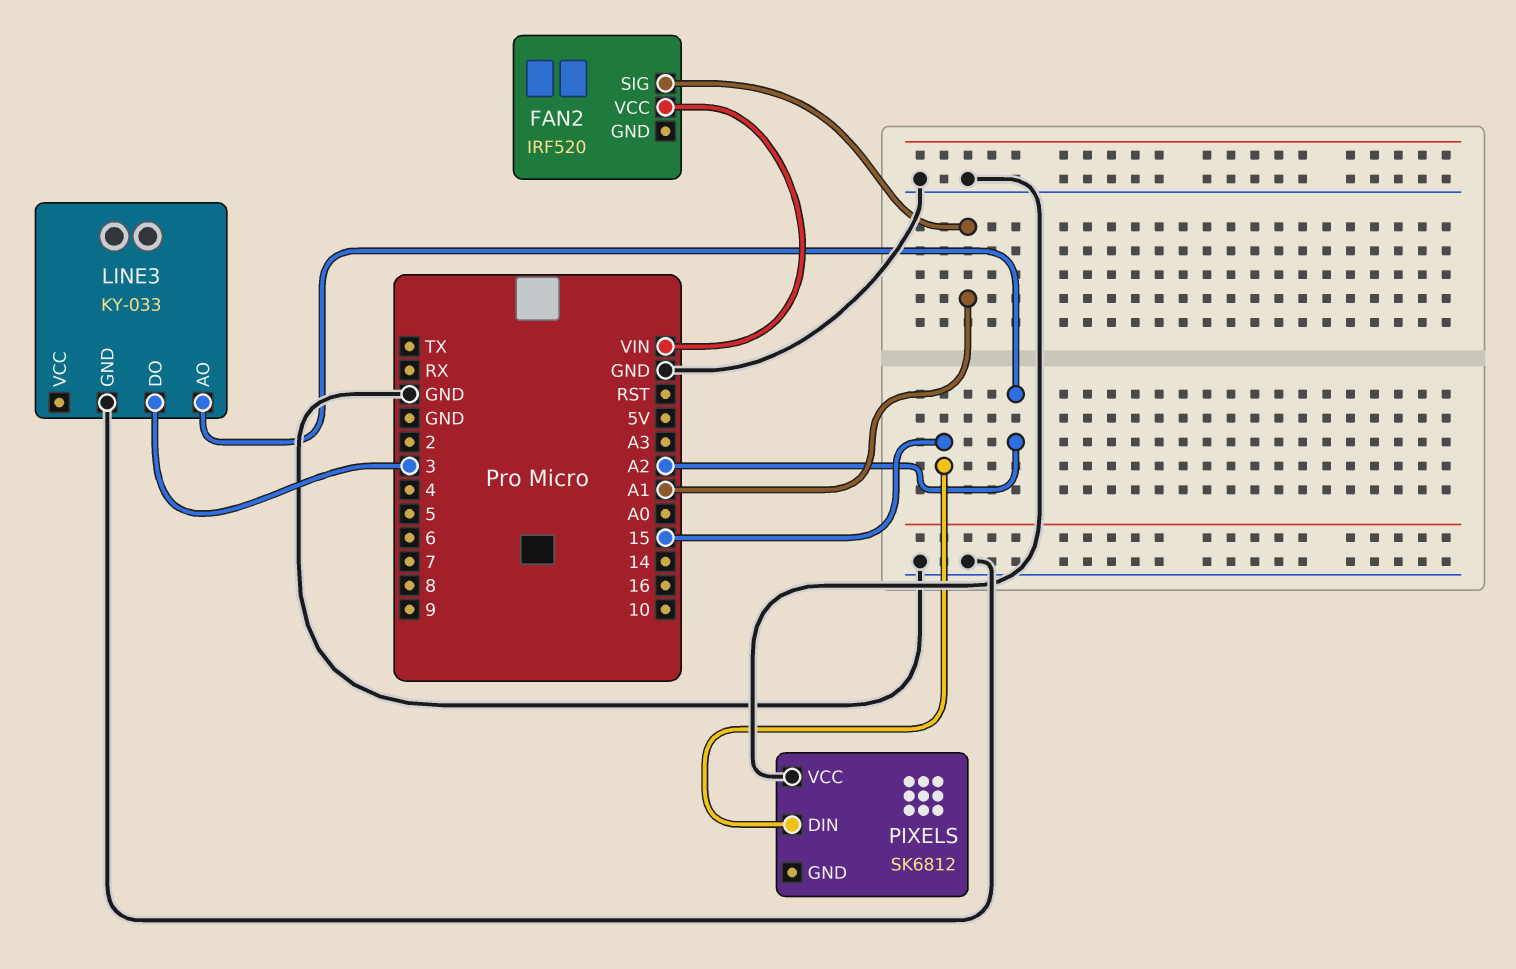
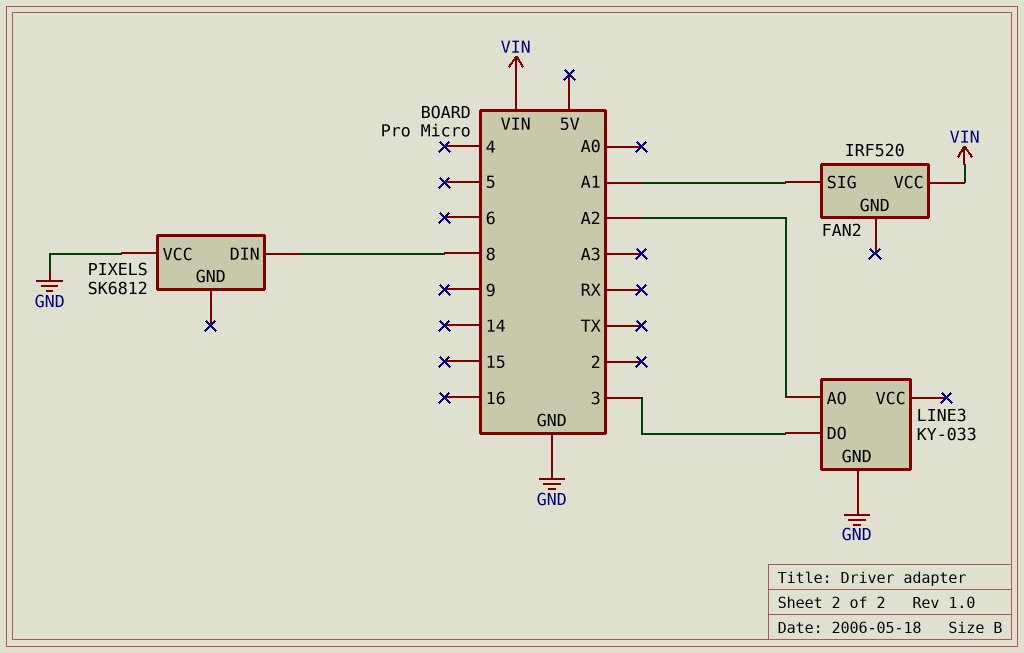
PIXELS pin DIN: 15 -> 8

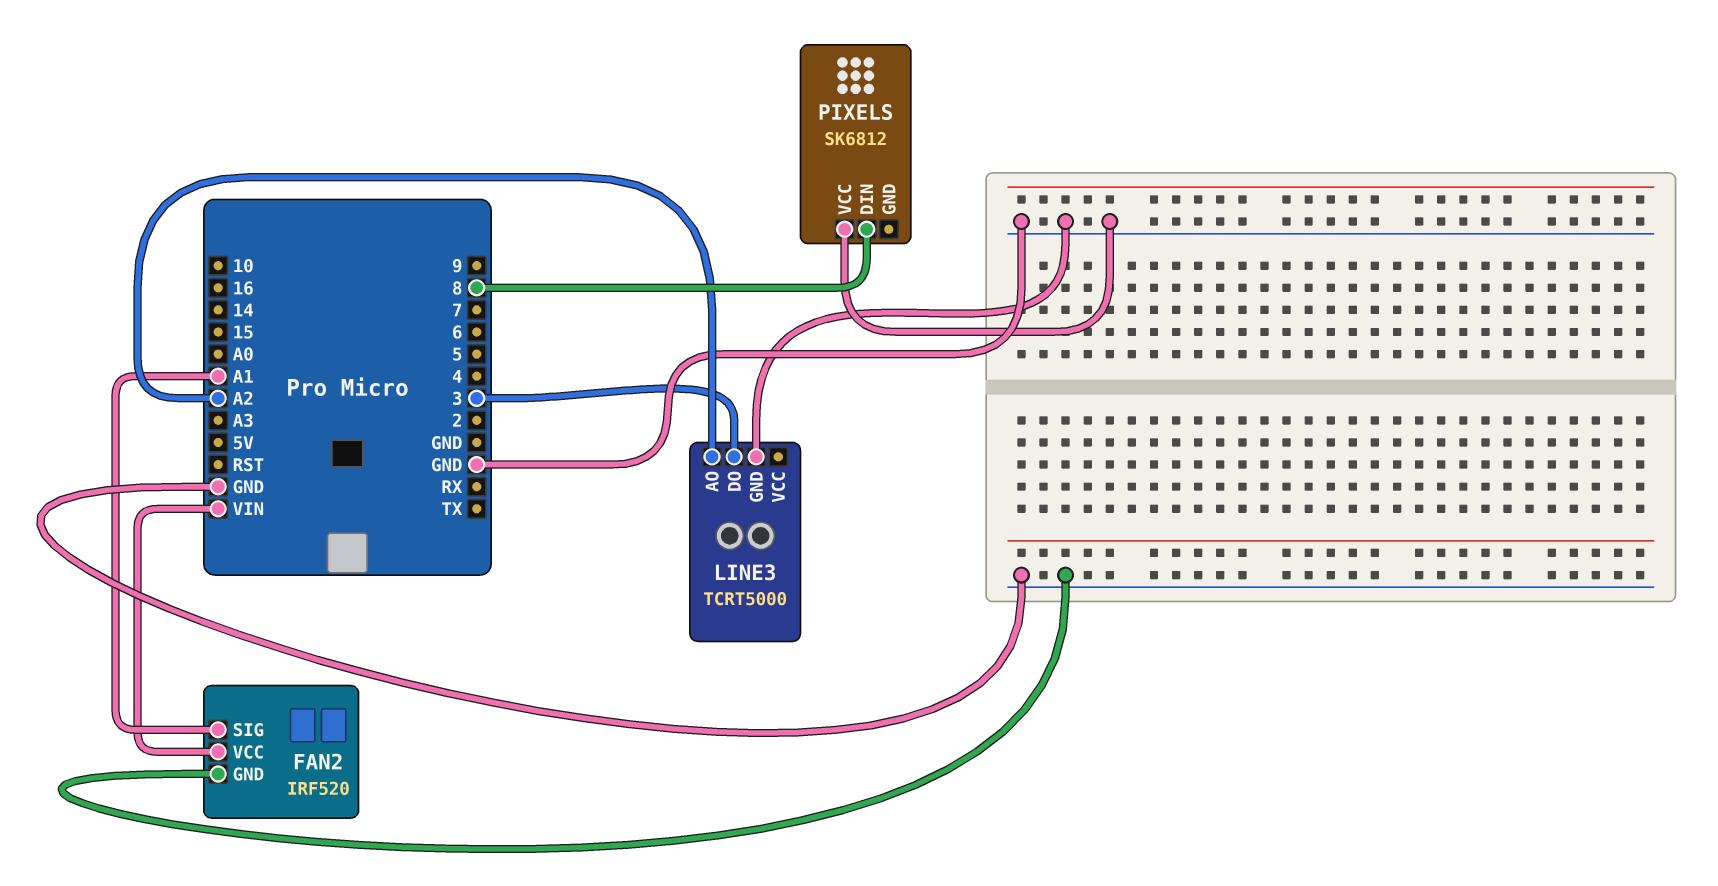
FAN2 pin GND: none -> GND
LINE3: KY-033 -> TCRT5000

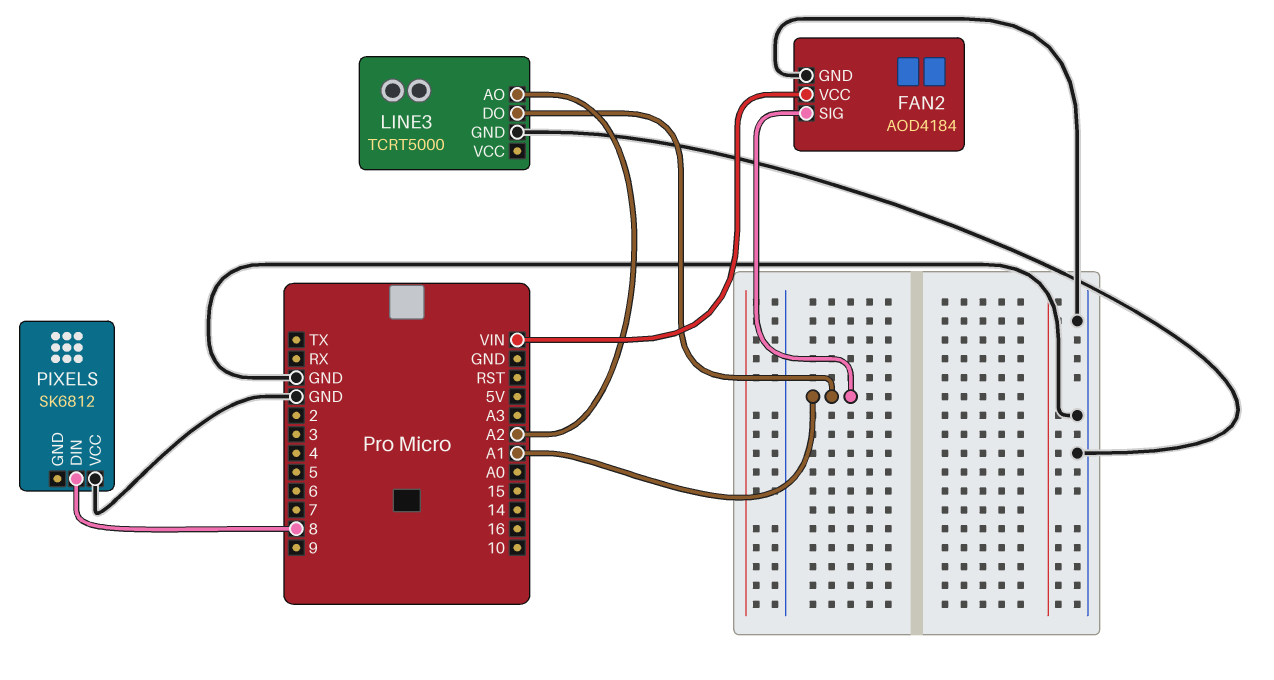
FAN2: IRF520 -> AOD4184
LINE3 pin DO: 3 -> A1

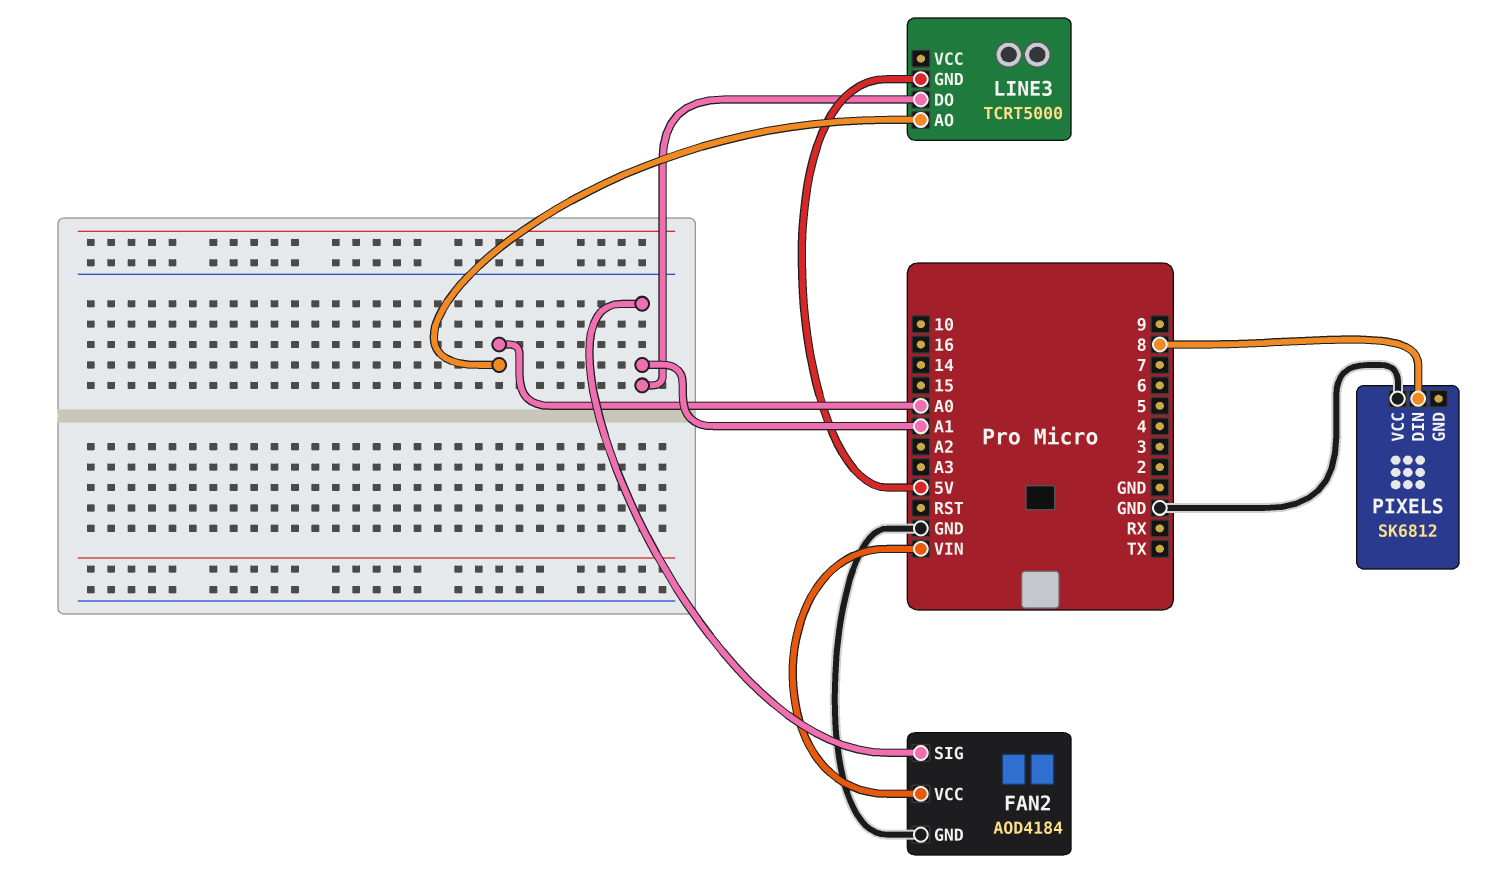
LINE3 pin AO: A2 -> A0
LINE3 pin GND: GND -> 5V

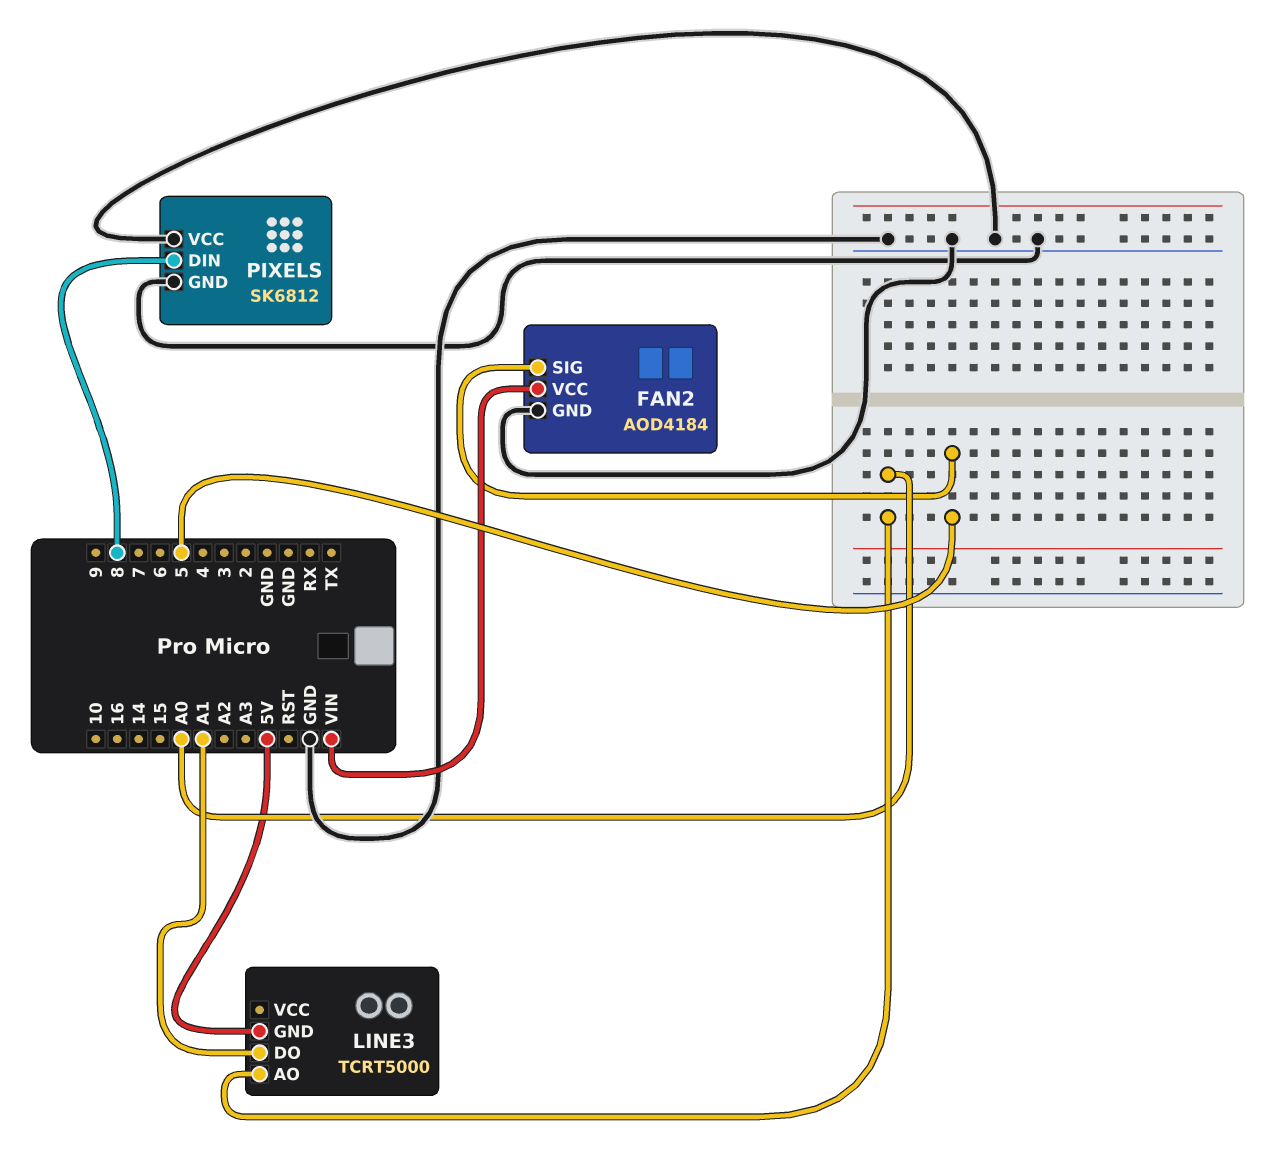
FAN2 pin SIG: A1 -> 5
PIXELS pin GND: none -> GND

